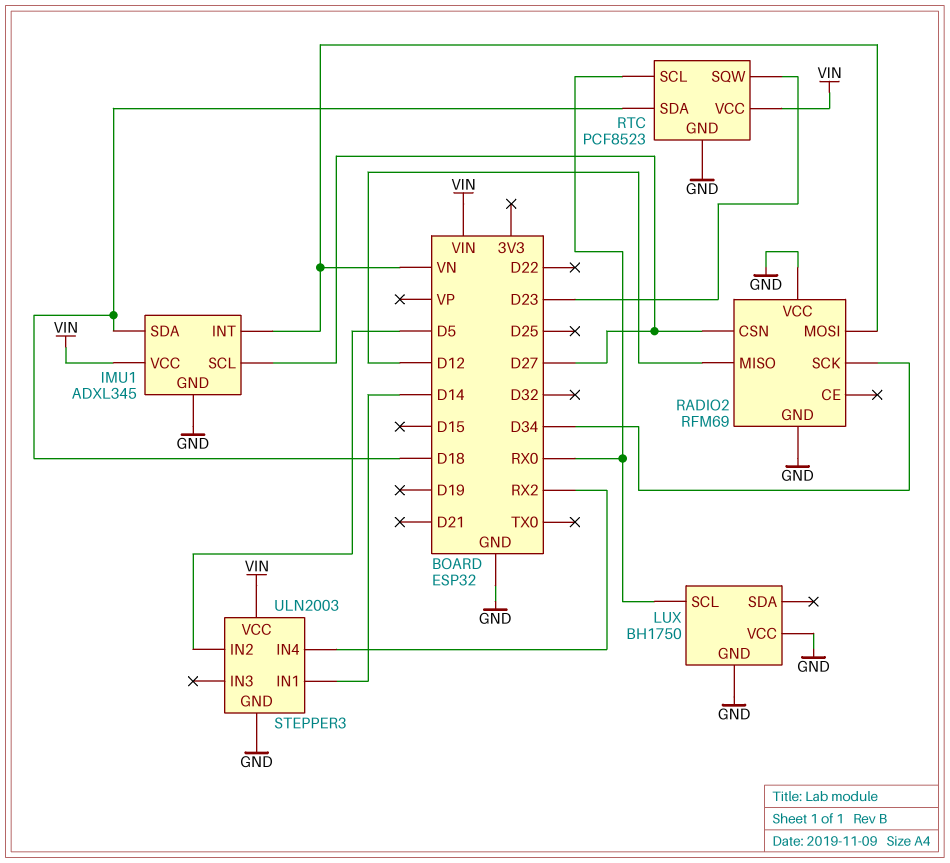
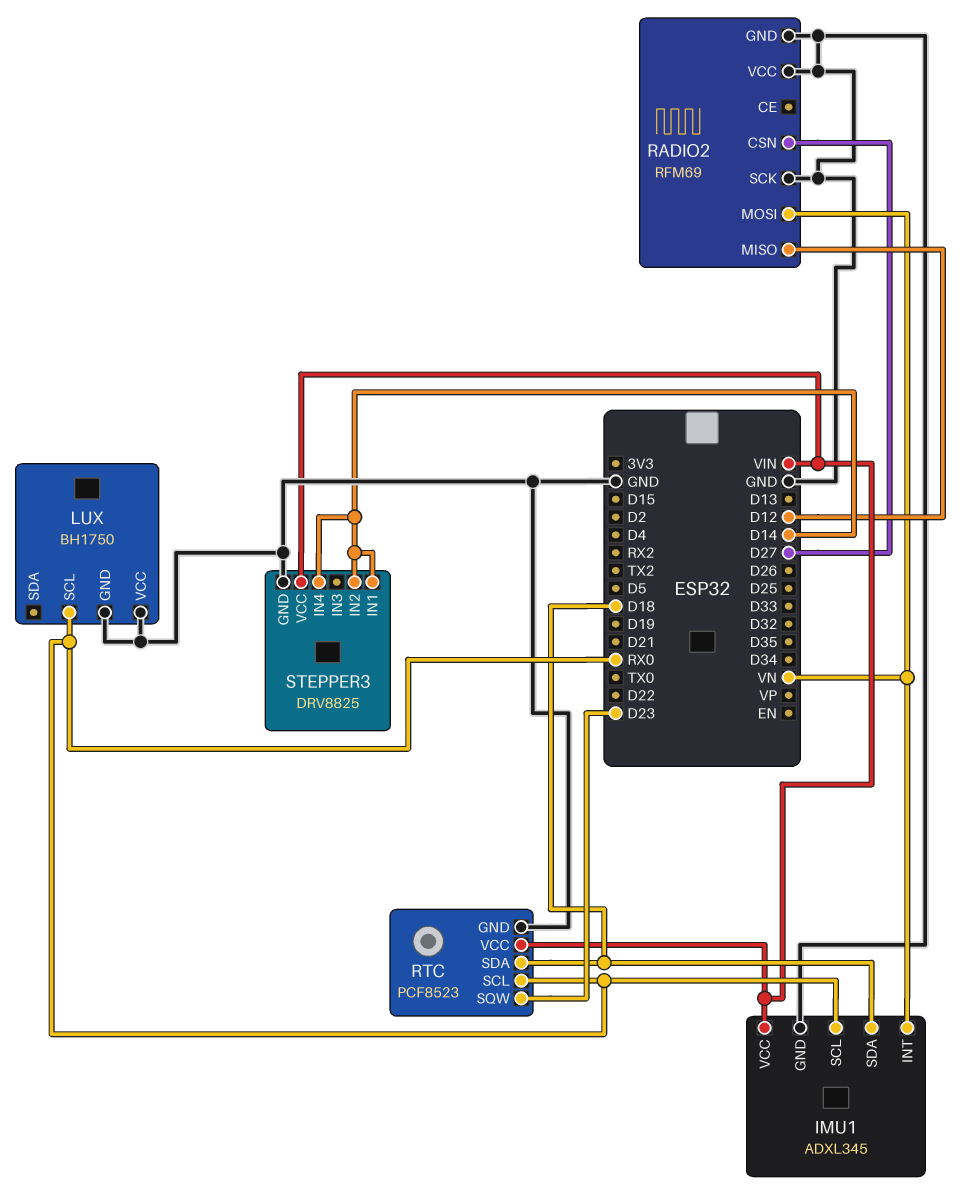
IMU1 pin SCL: D27 -> RX0
RADIO2 pin SCK: D34 -> GND
STEPPER3: ULN2003 -> DRV8825
STEPPER3 pin IN2: D5 -> D14
STEPPER3 pin IN4: RX2 -> D14

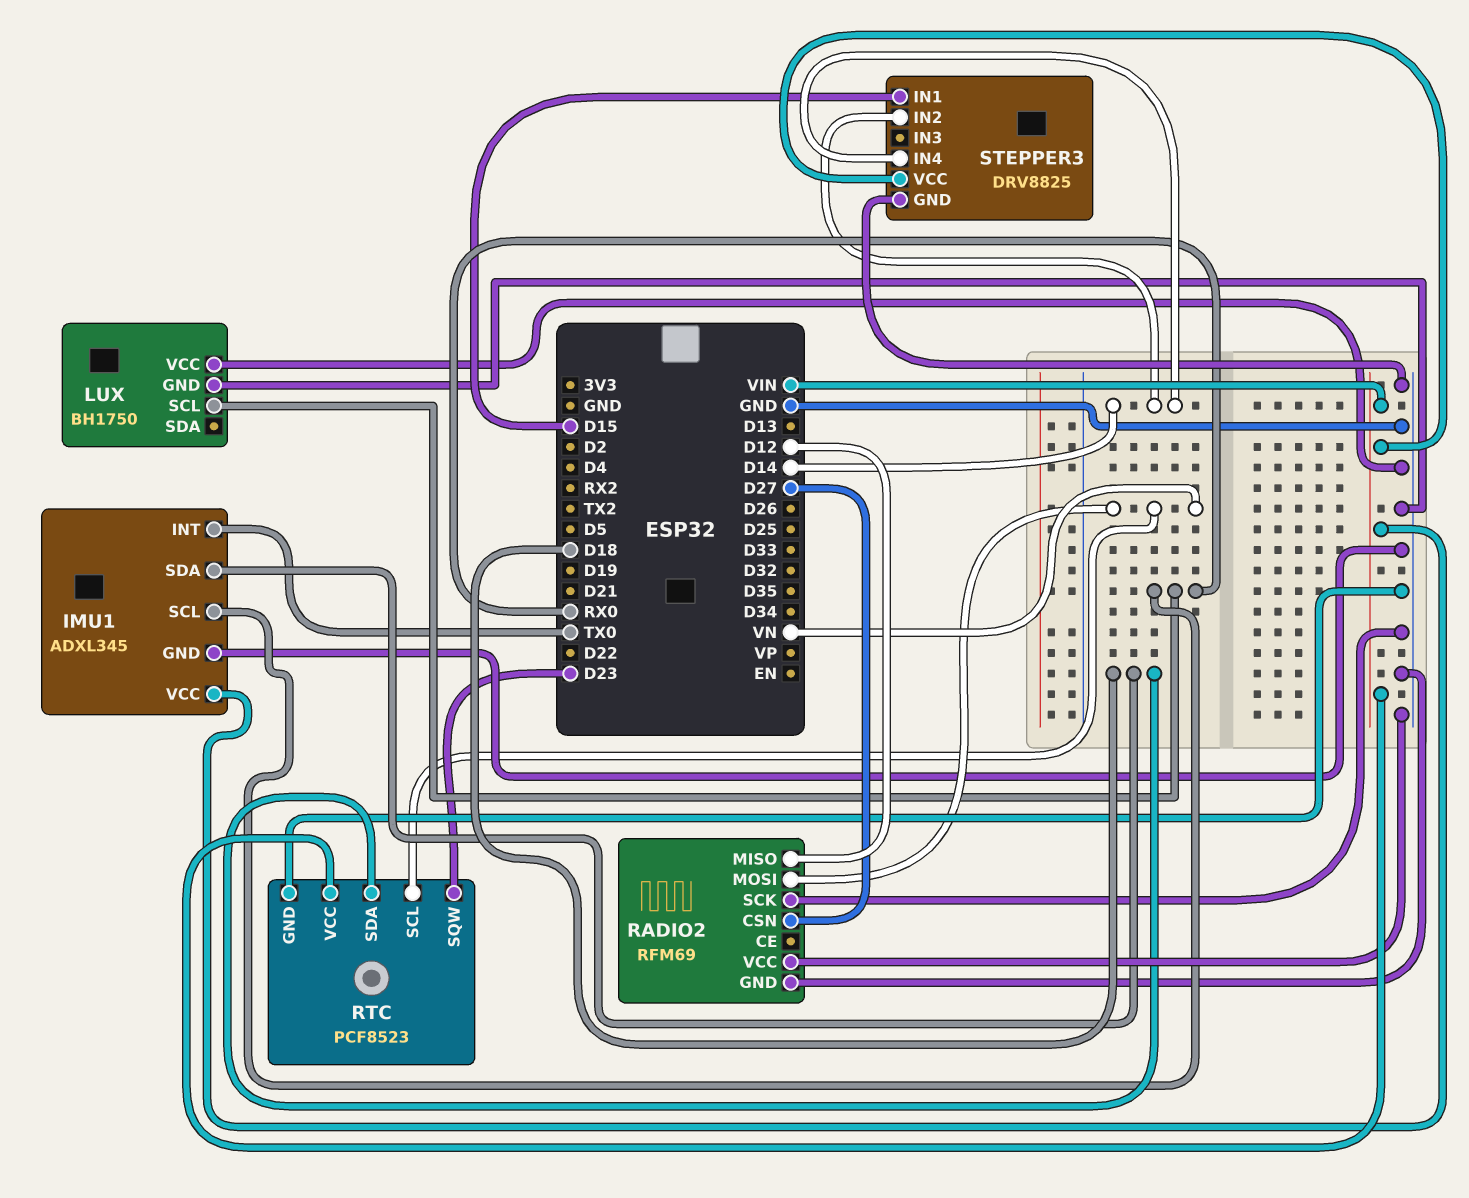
IMU1 pin INT: VN -> TX0
RTC pin SCL: RX0 -> VN
STEPPER3 pin IN1: D14 -> D15

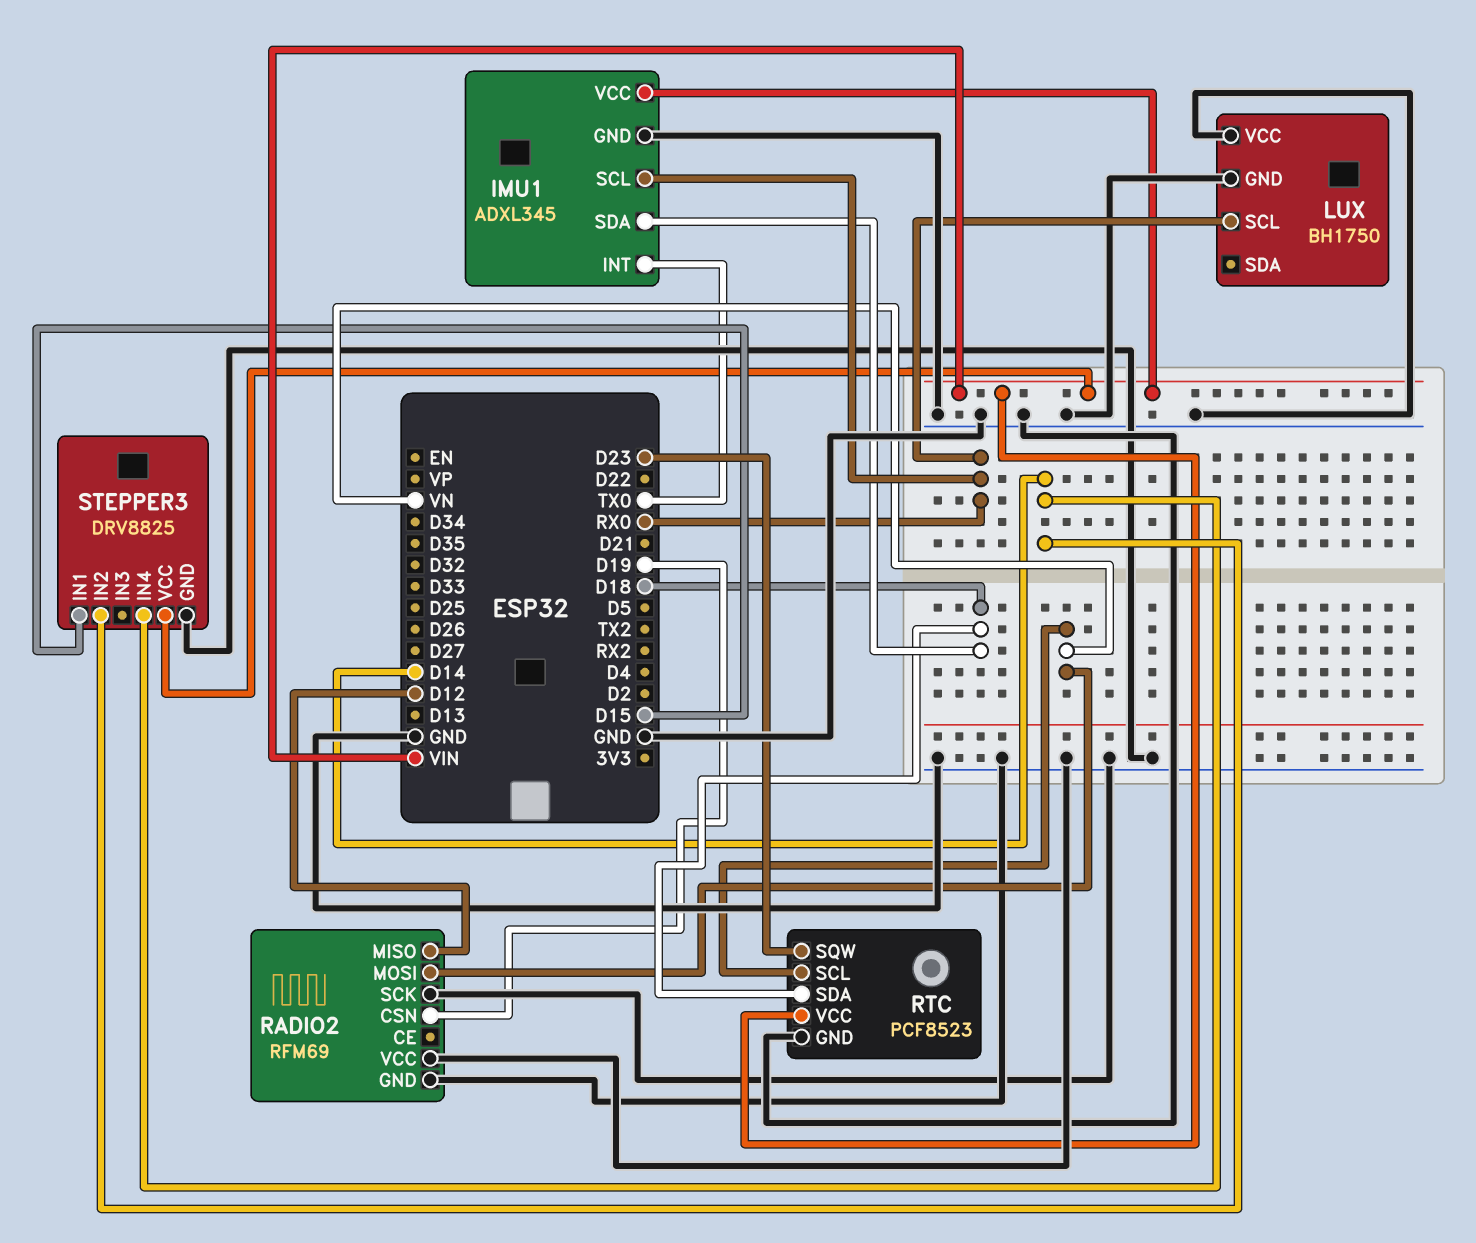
RADIO2 pin CSN: D27 -> D19

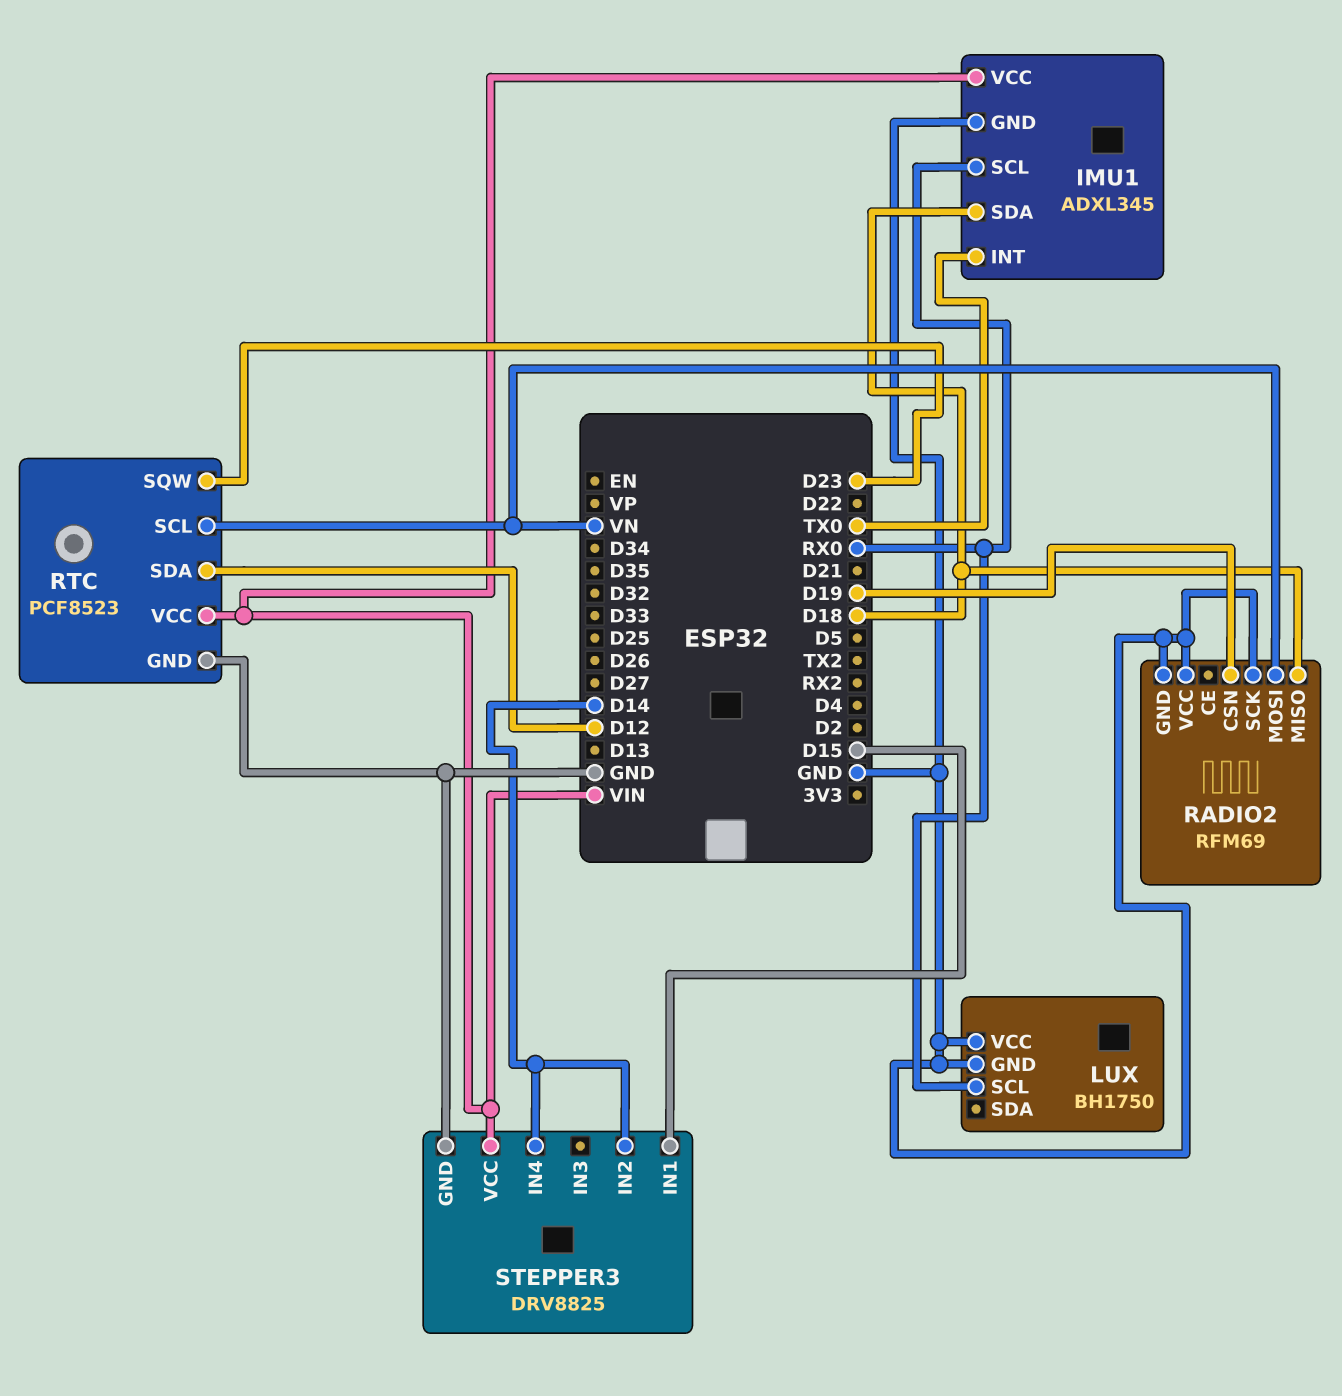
RADIO2 pin MISO: D12 -> D18
RTC pin SDA: D18 -> D12

